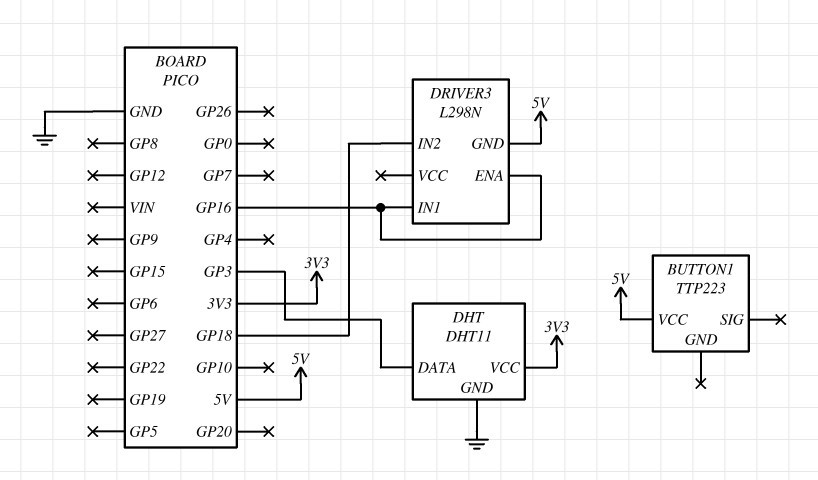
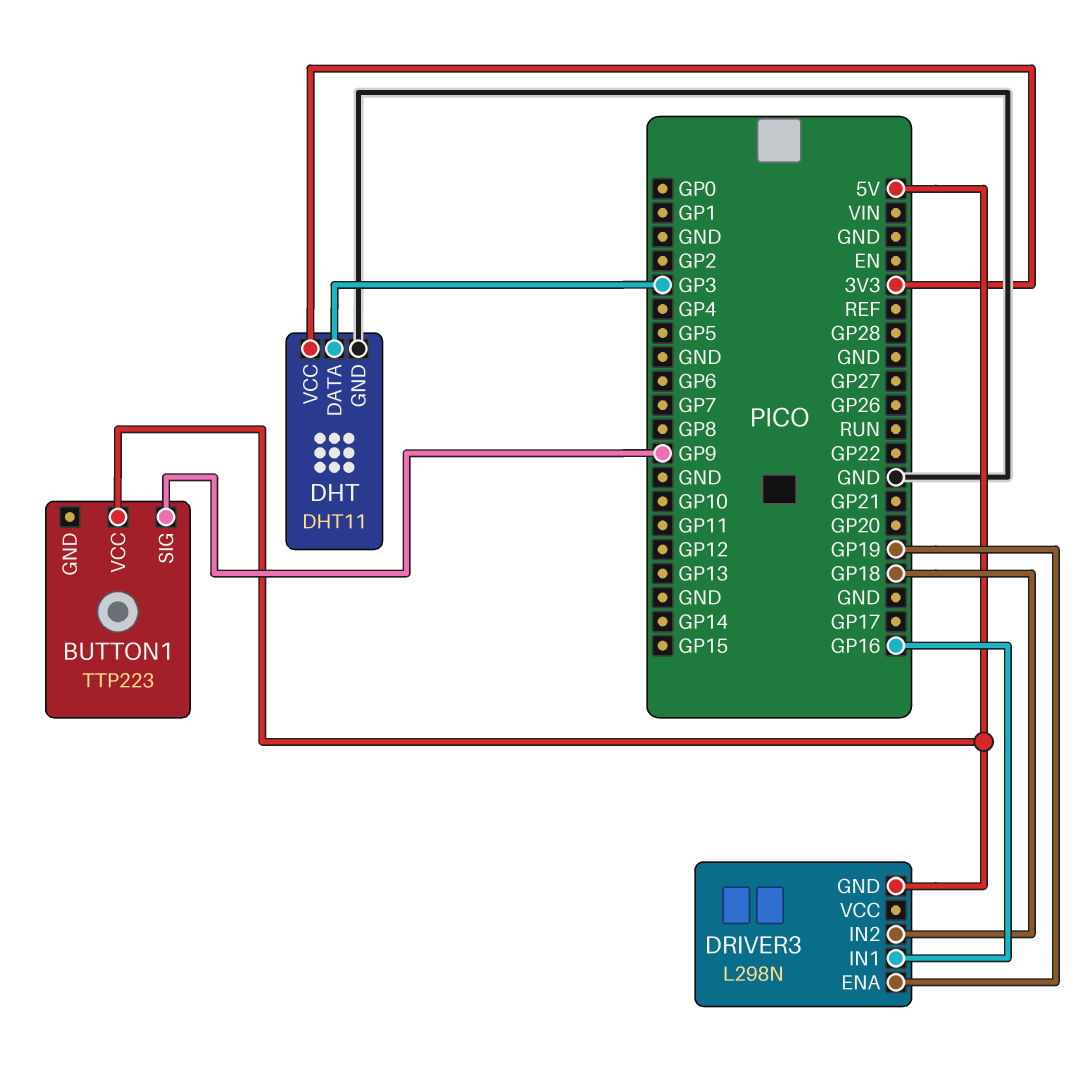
BUTTON1 pin SIG: none -> GP9
DRIVER3 pin ENA: GP16 -> GP19

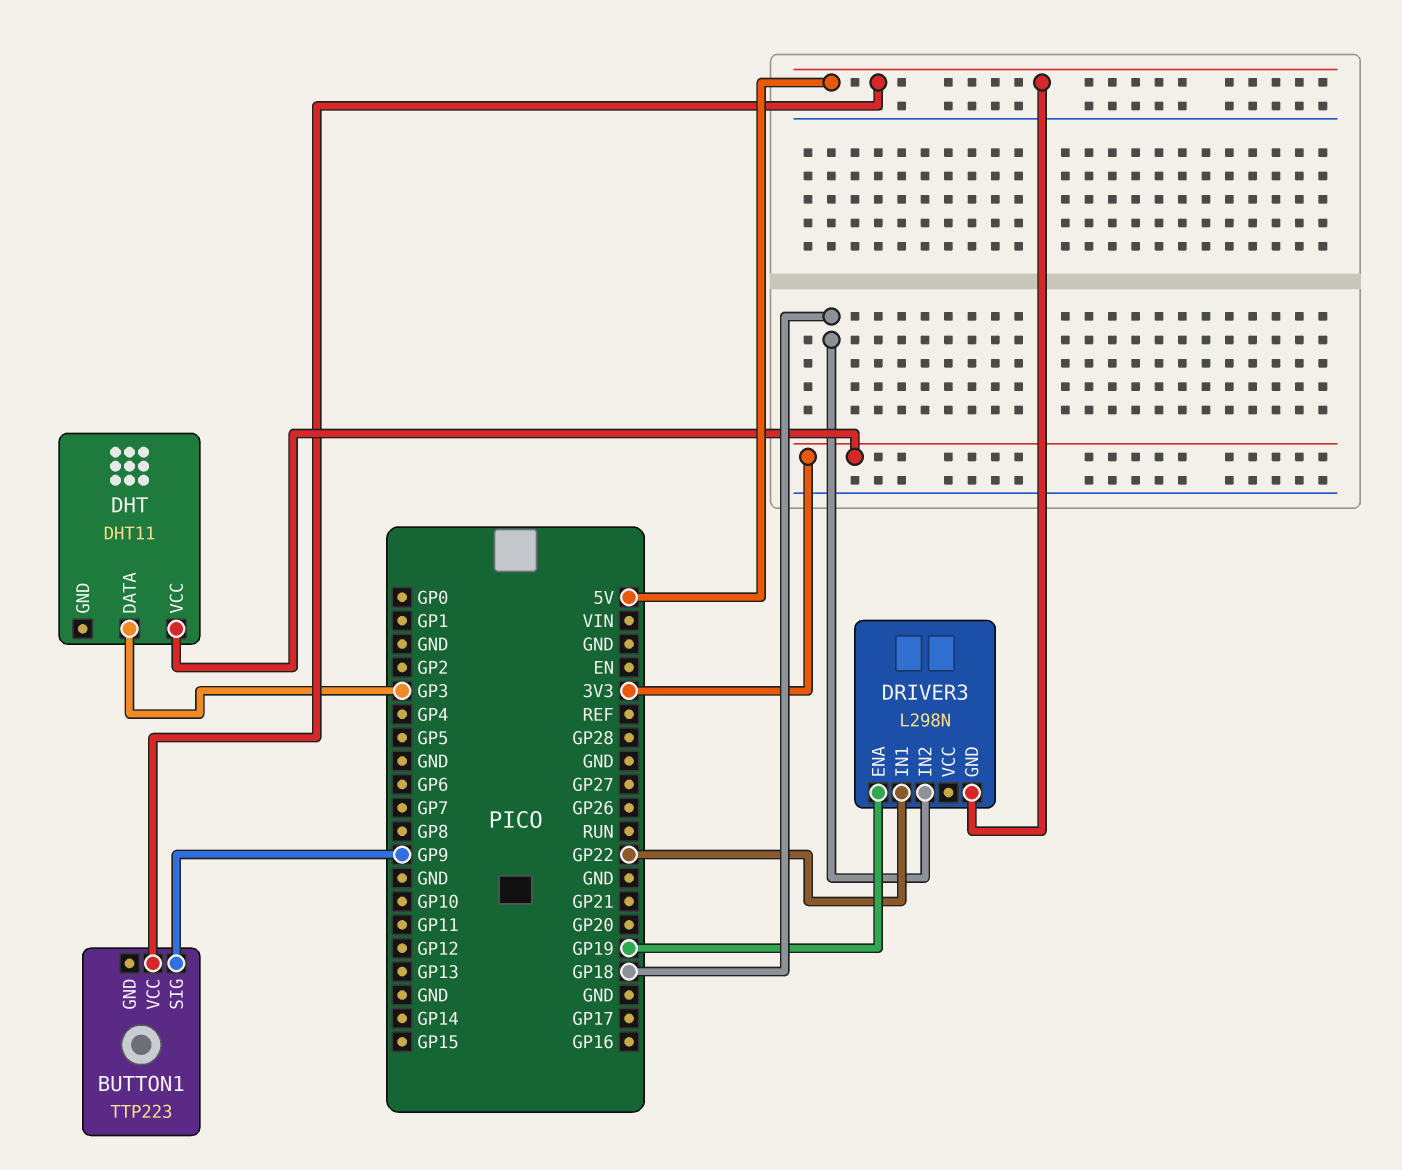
DHT pin GND: GND -> none
DRIVER3 pin IN1: GP16 -> GP22

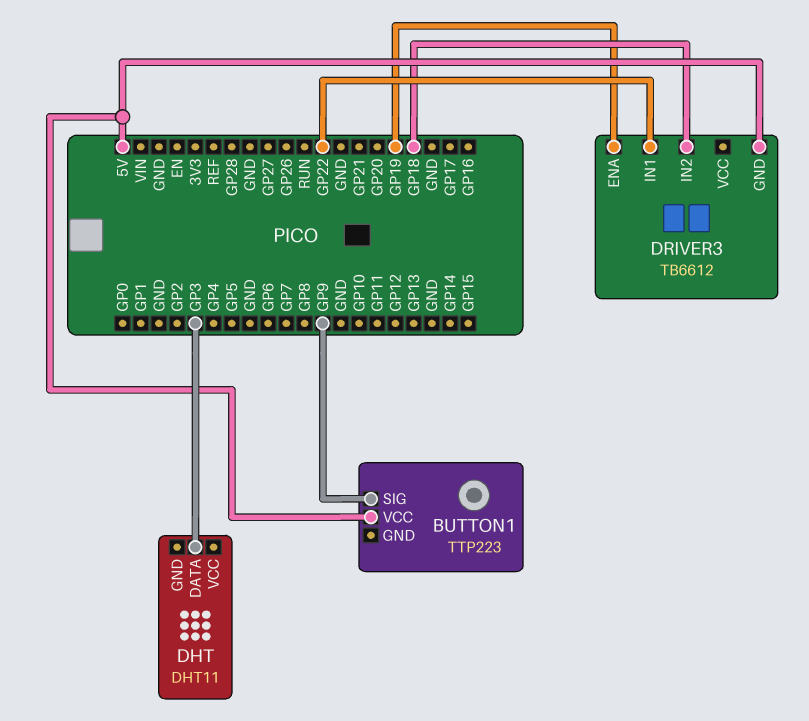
DHT pin VCC: 3V3 -> none
DRIVER3: L298N -> TB6612

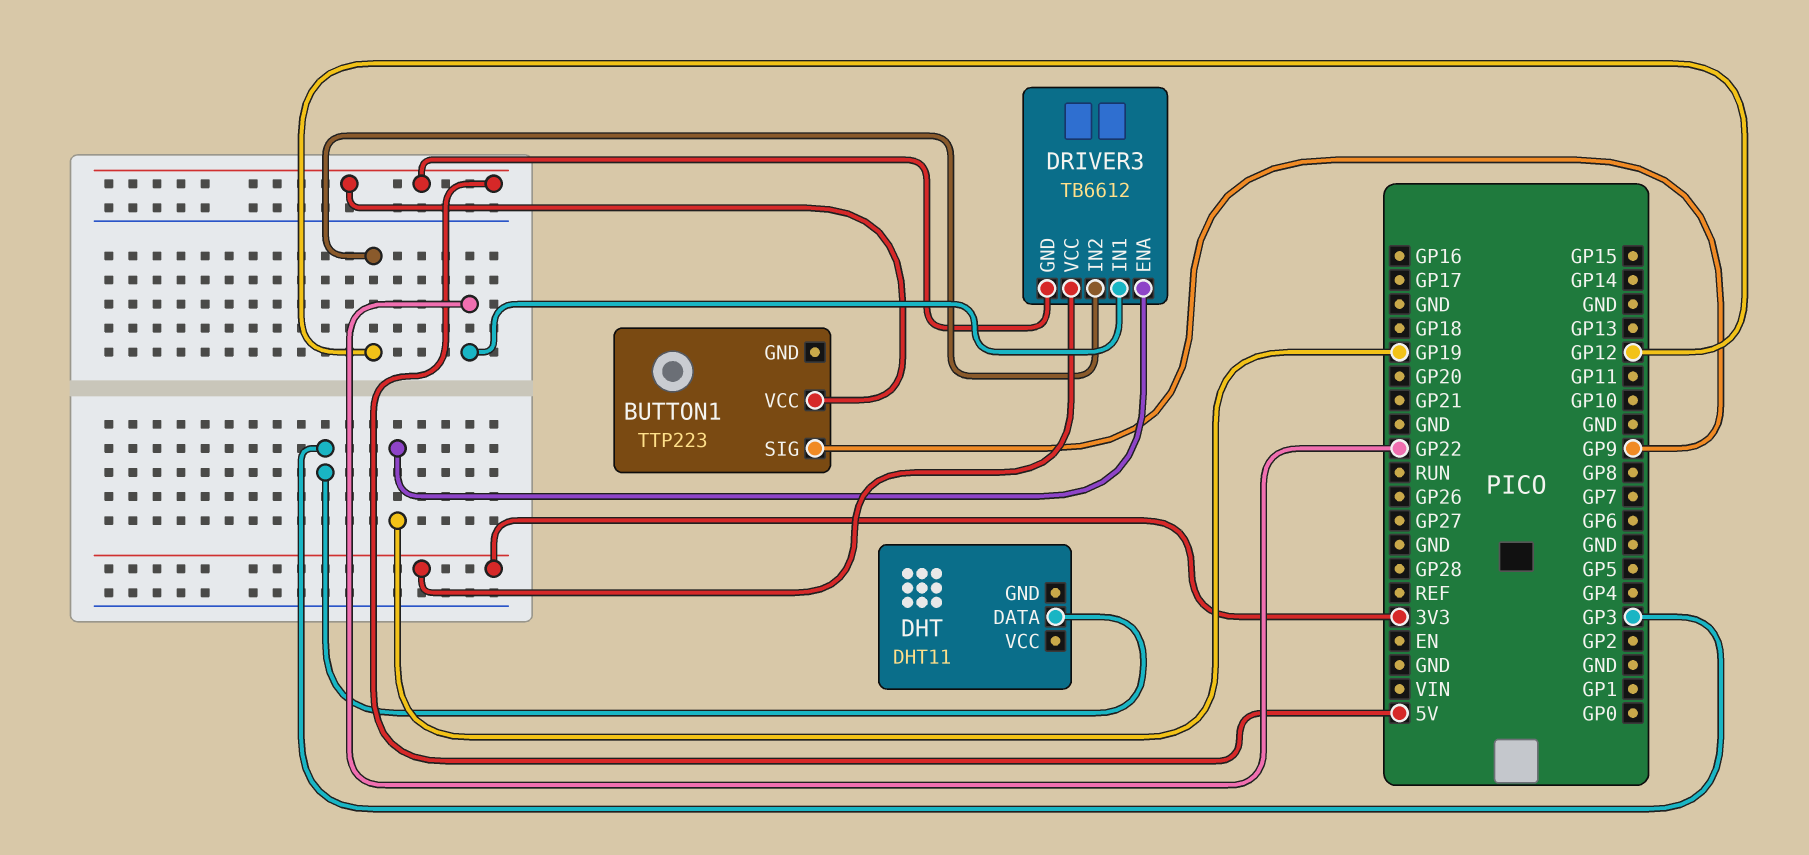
DRIVER3 pin IN2: GP18 -> GP12
DRIVER3 pin VCC: none -> 3V3

